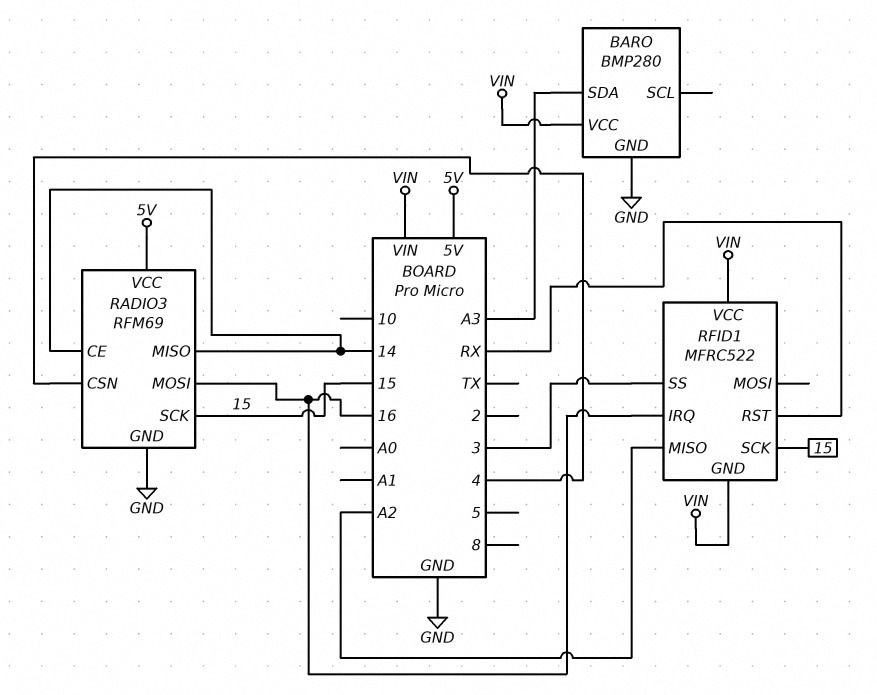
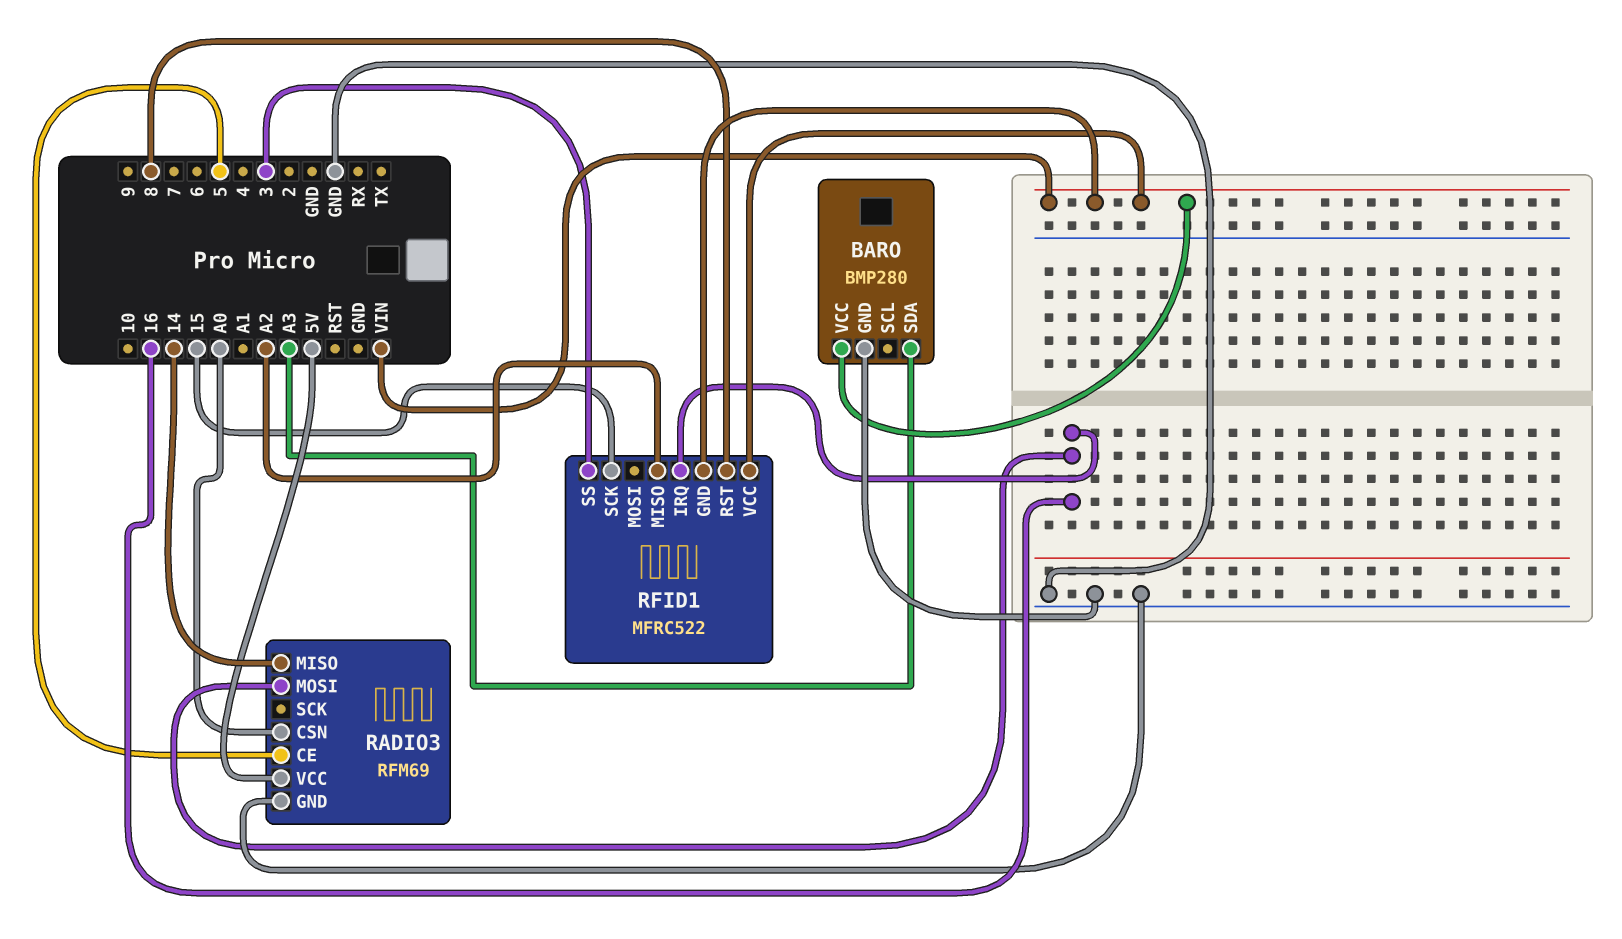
RADIO3 pin CE: 14 -> 5
RADIO3 pin CSN: 4 -> A0
RADIO3 pin SCK: 15 -> none
RFID1 pin RST: RX -> 8

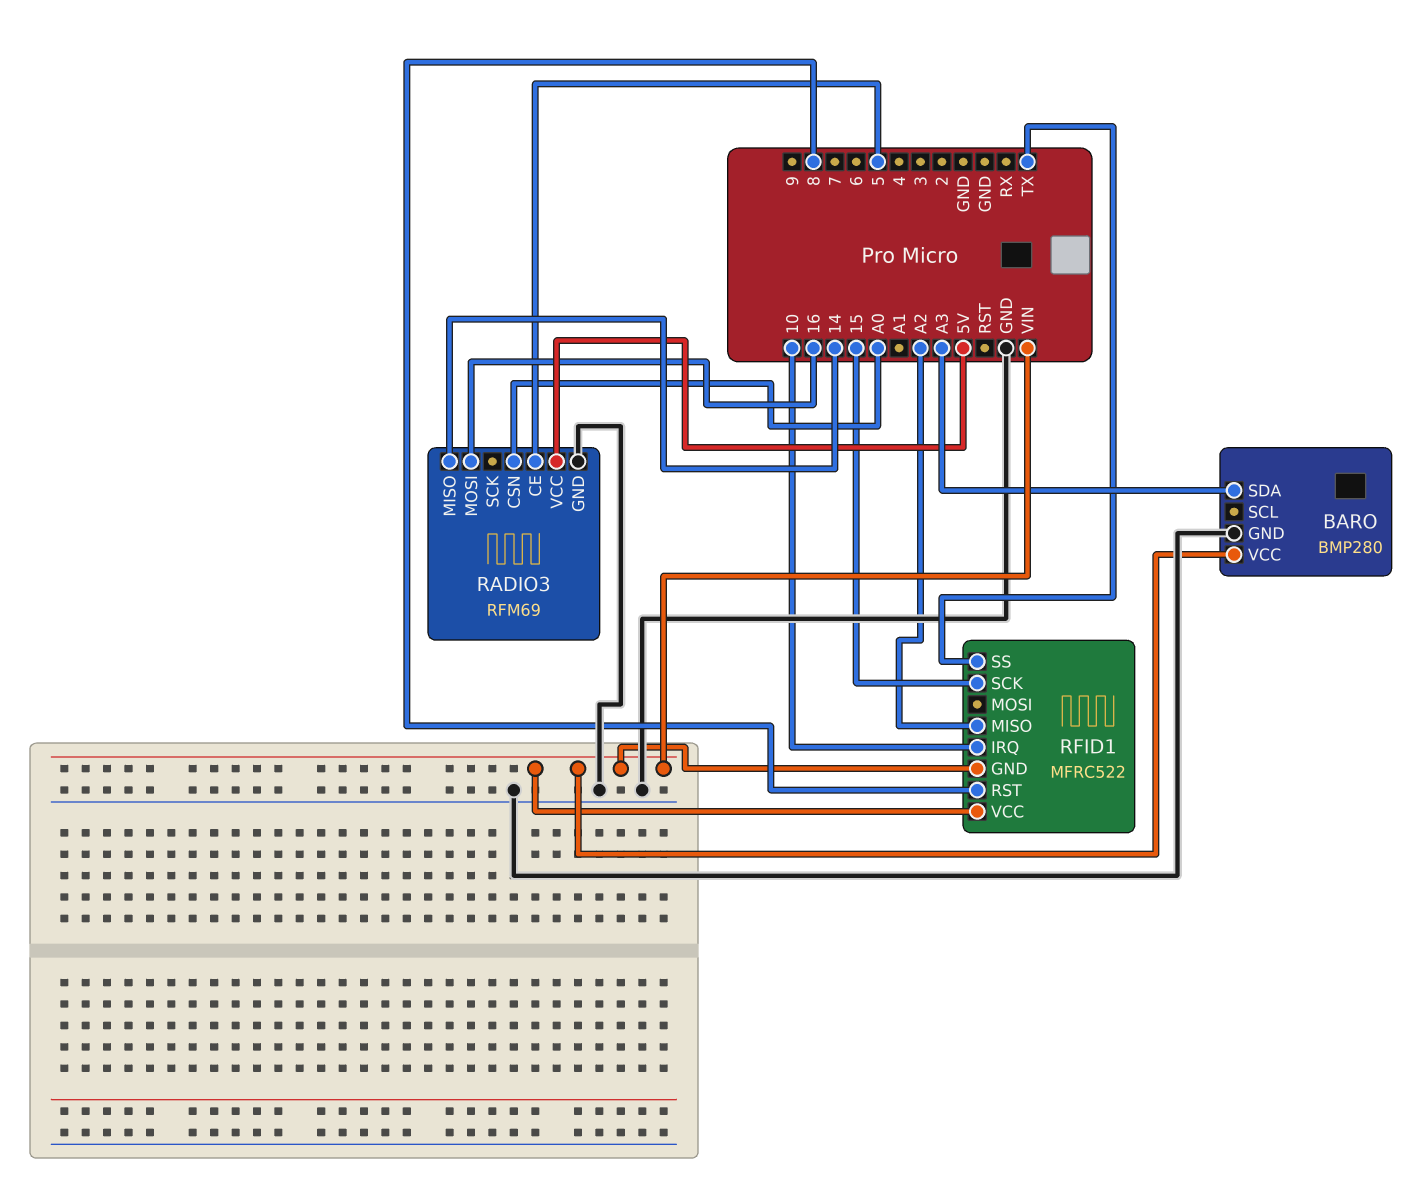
RFID1 pin IRQ: 16 -> 10
RFID1 pin SS: 3 -> TX

